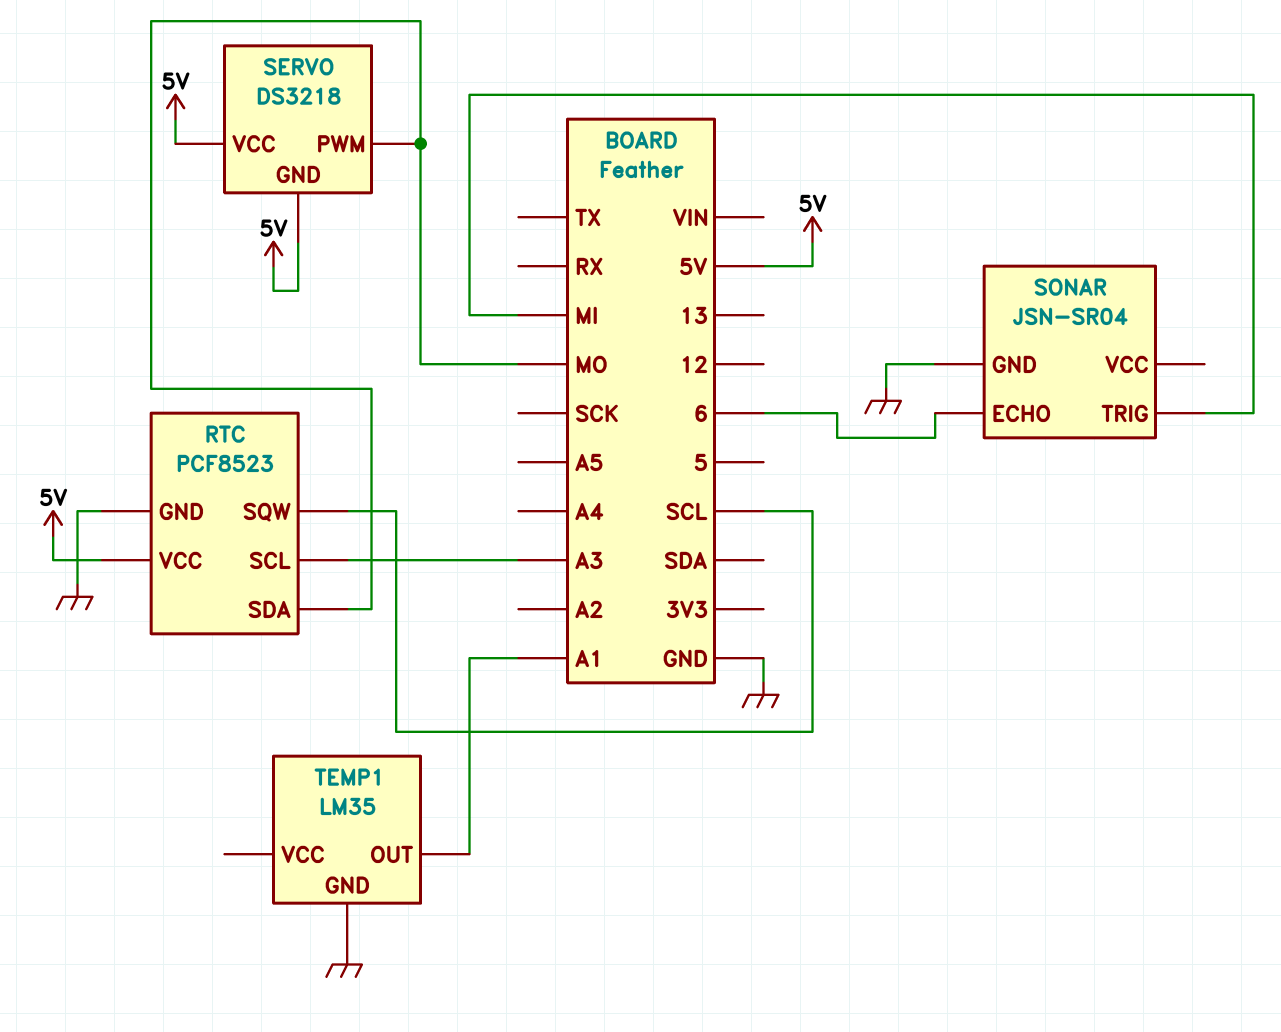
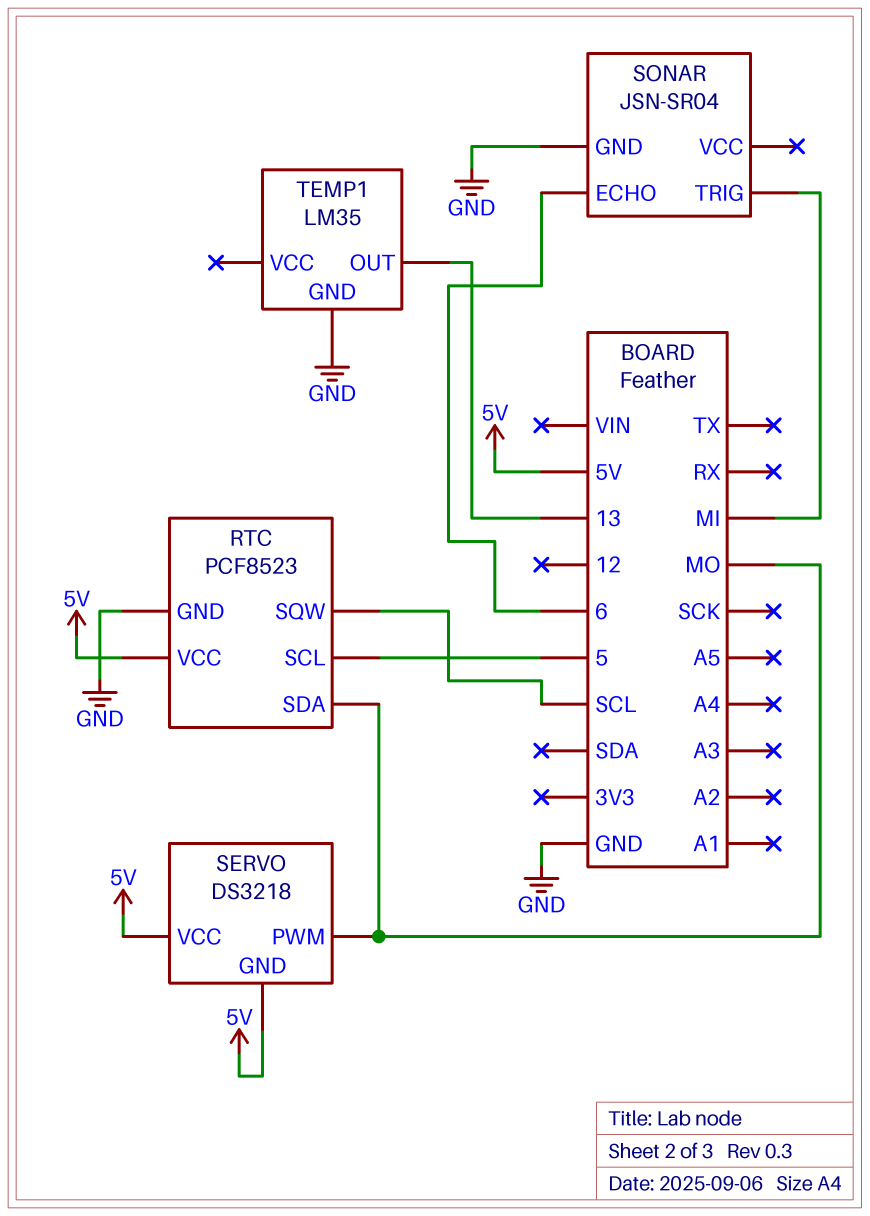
RTC pin SCL: A3 -> 5
TEMP1 pin OUT: A1 -> 13

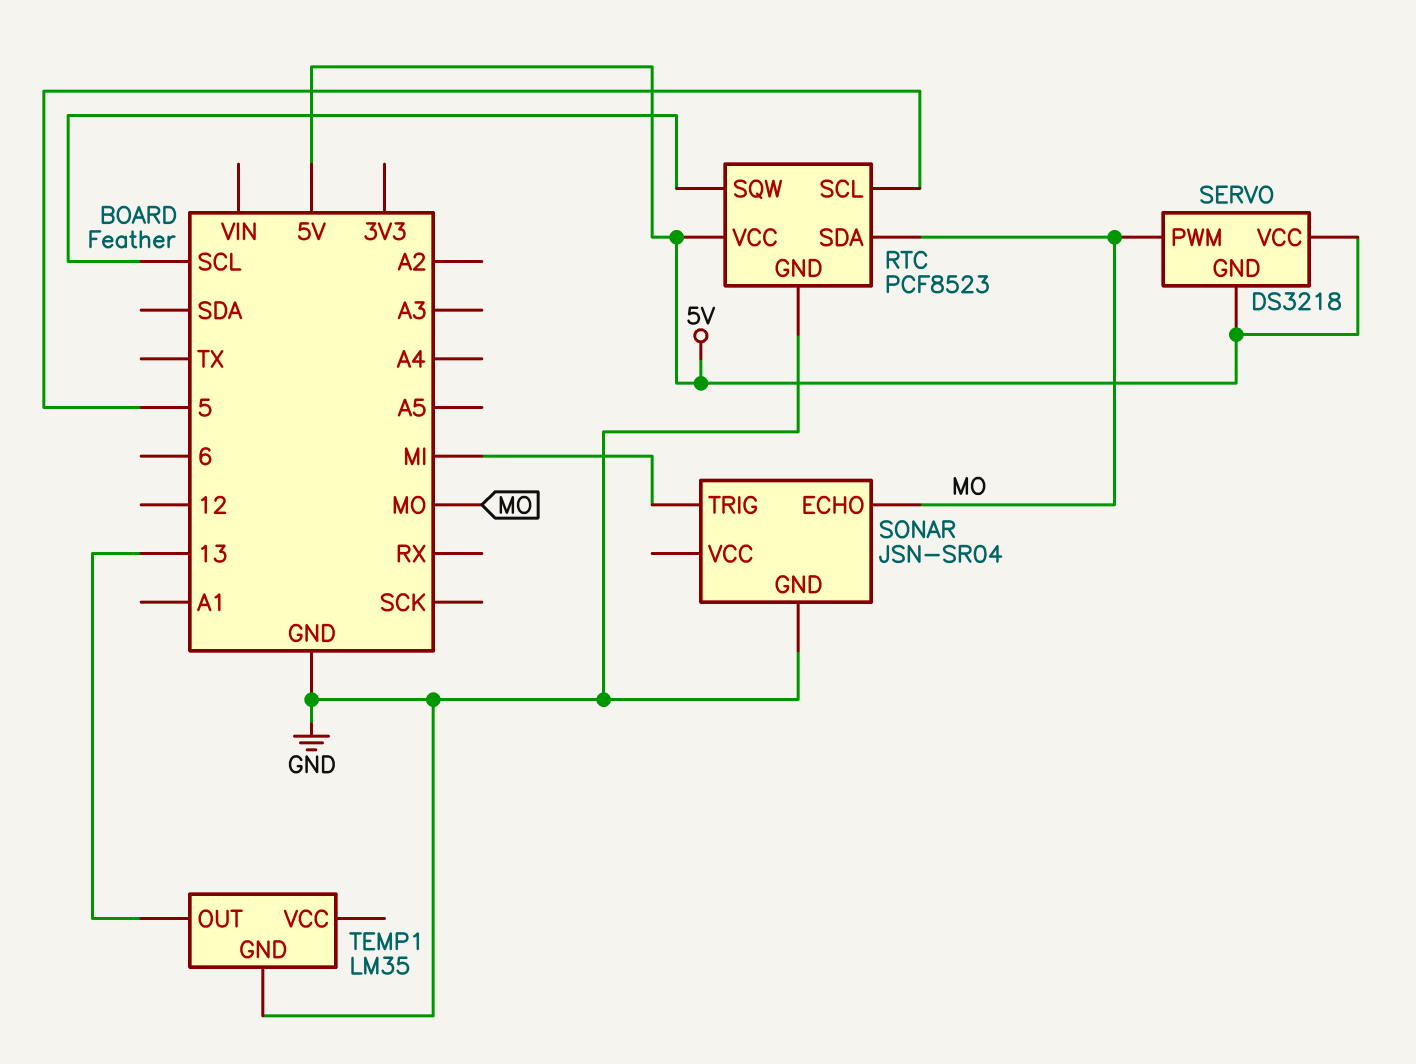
SONAR pin ECHO: 6 -> MO

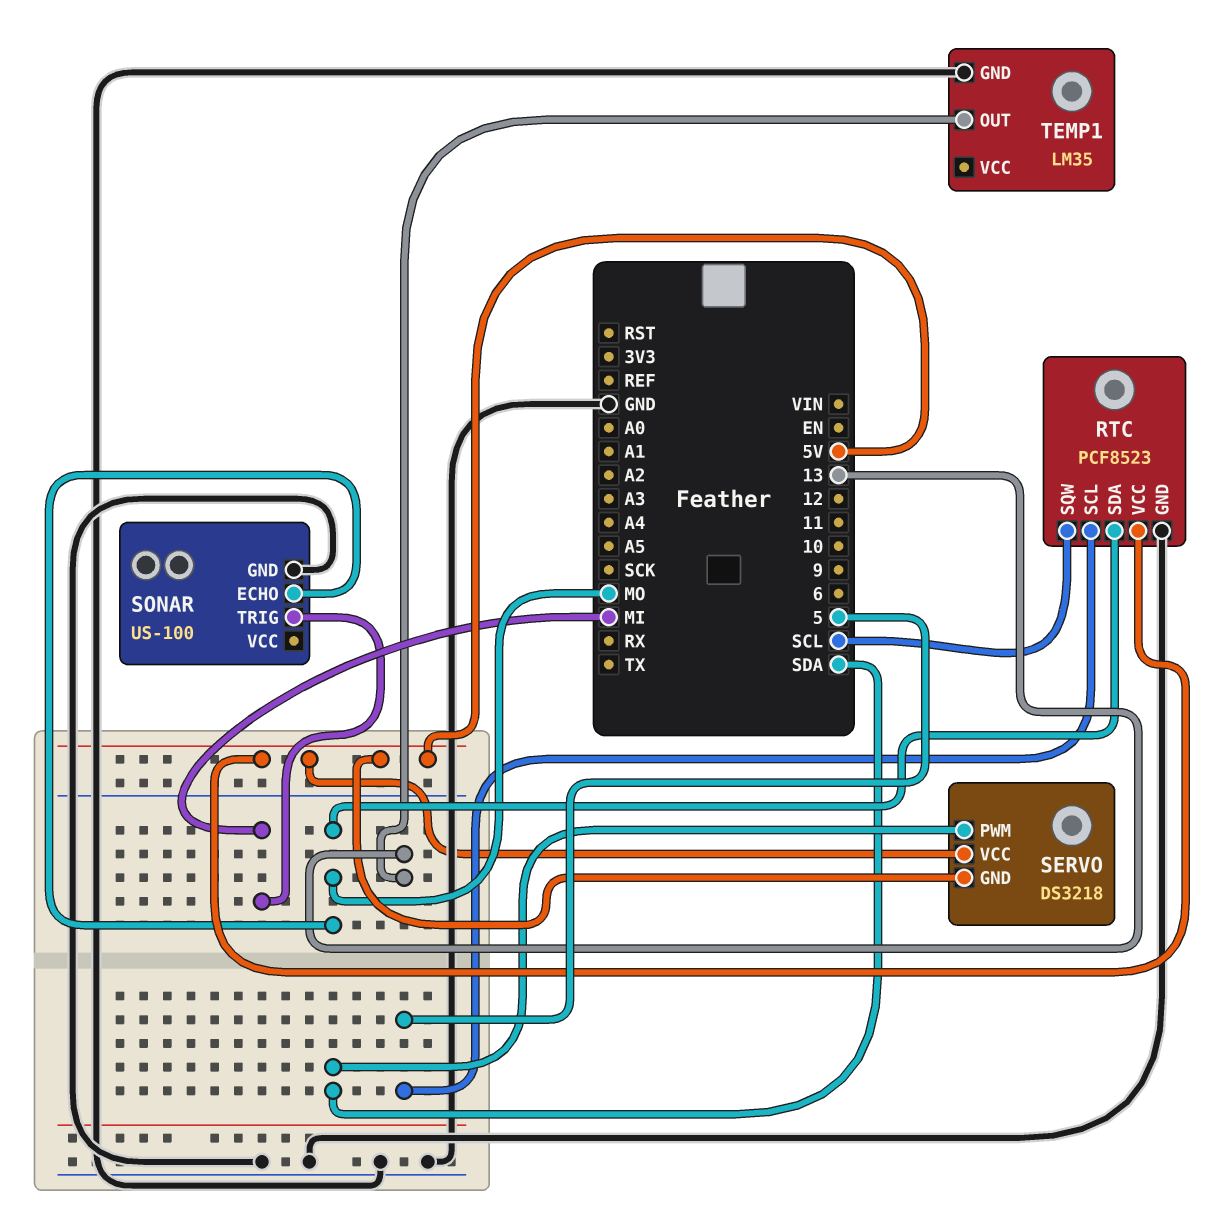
SERVO pin PWM: MO -> SDA
SONAR: JSN-SR04 -> US-100

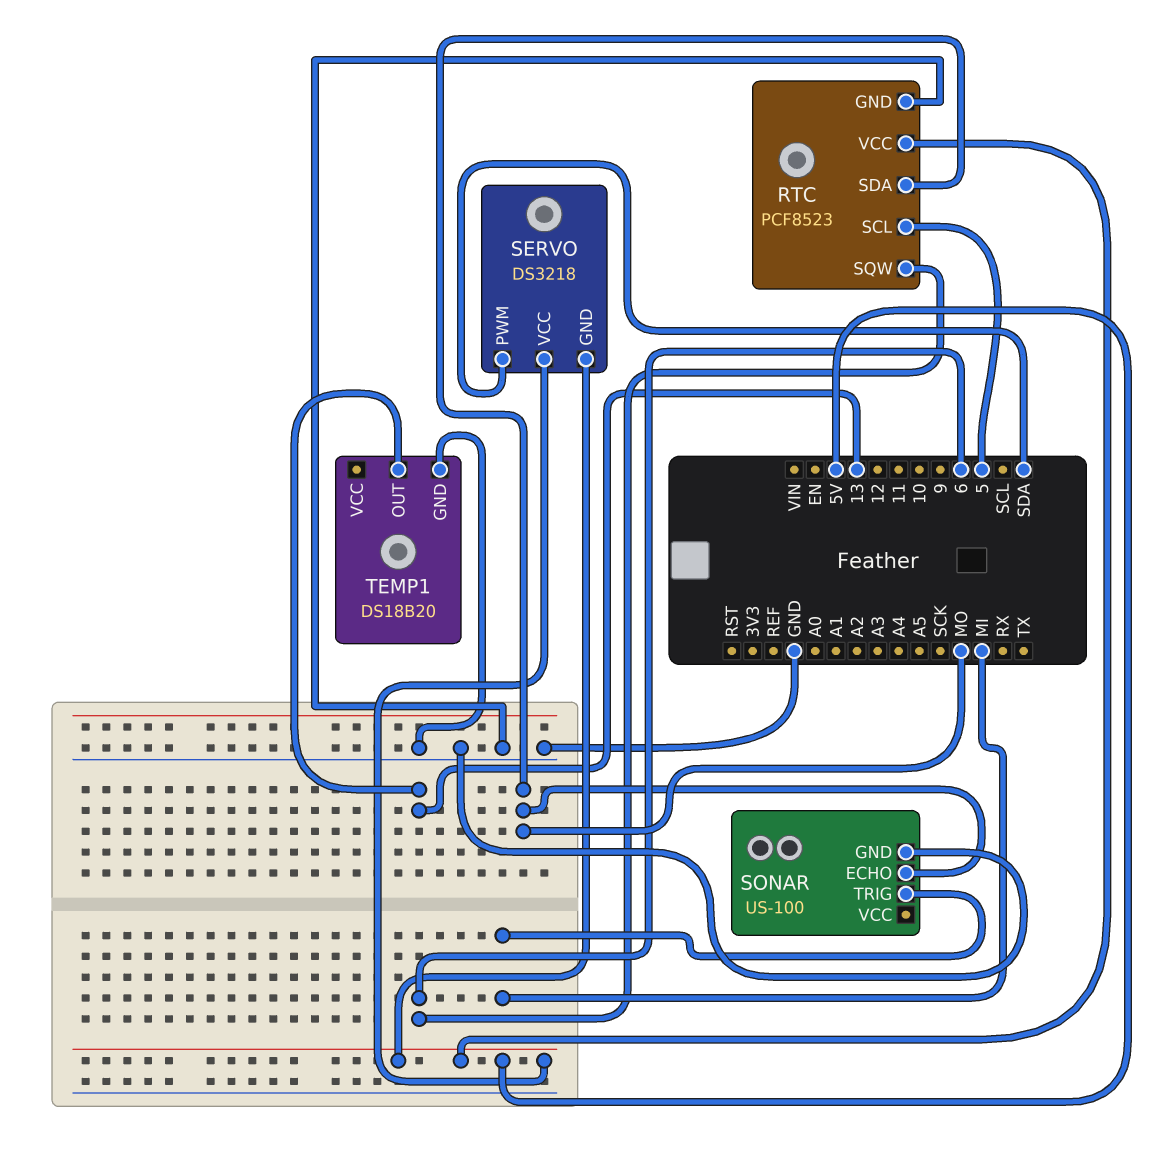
RTC pin SQW: SCL -> 6
TEMP1: LM35 -> DS18B20

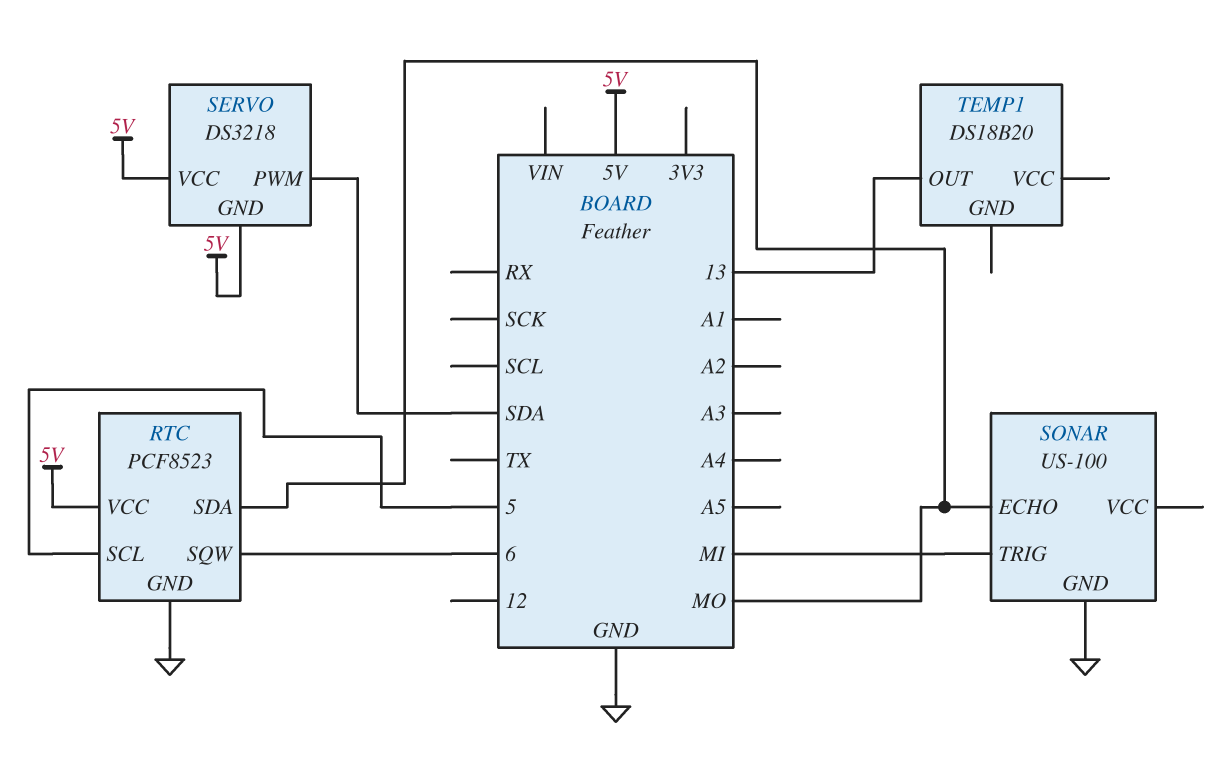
TEMP1 pin GND: GND -> none

